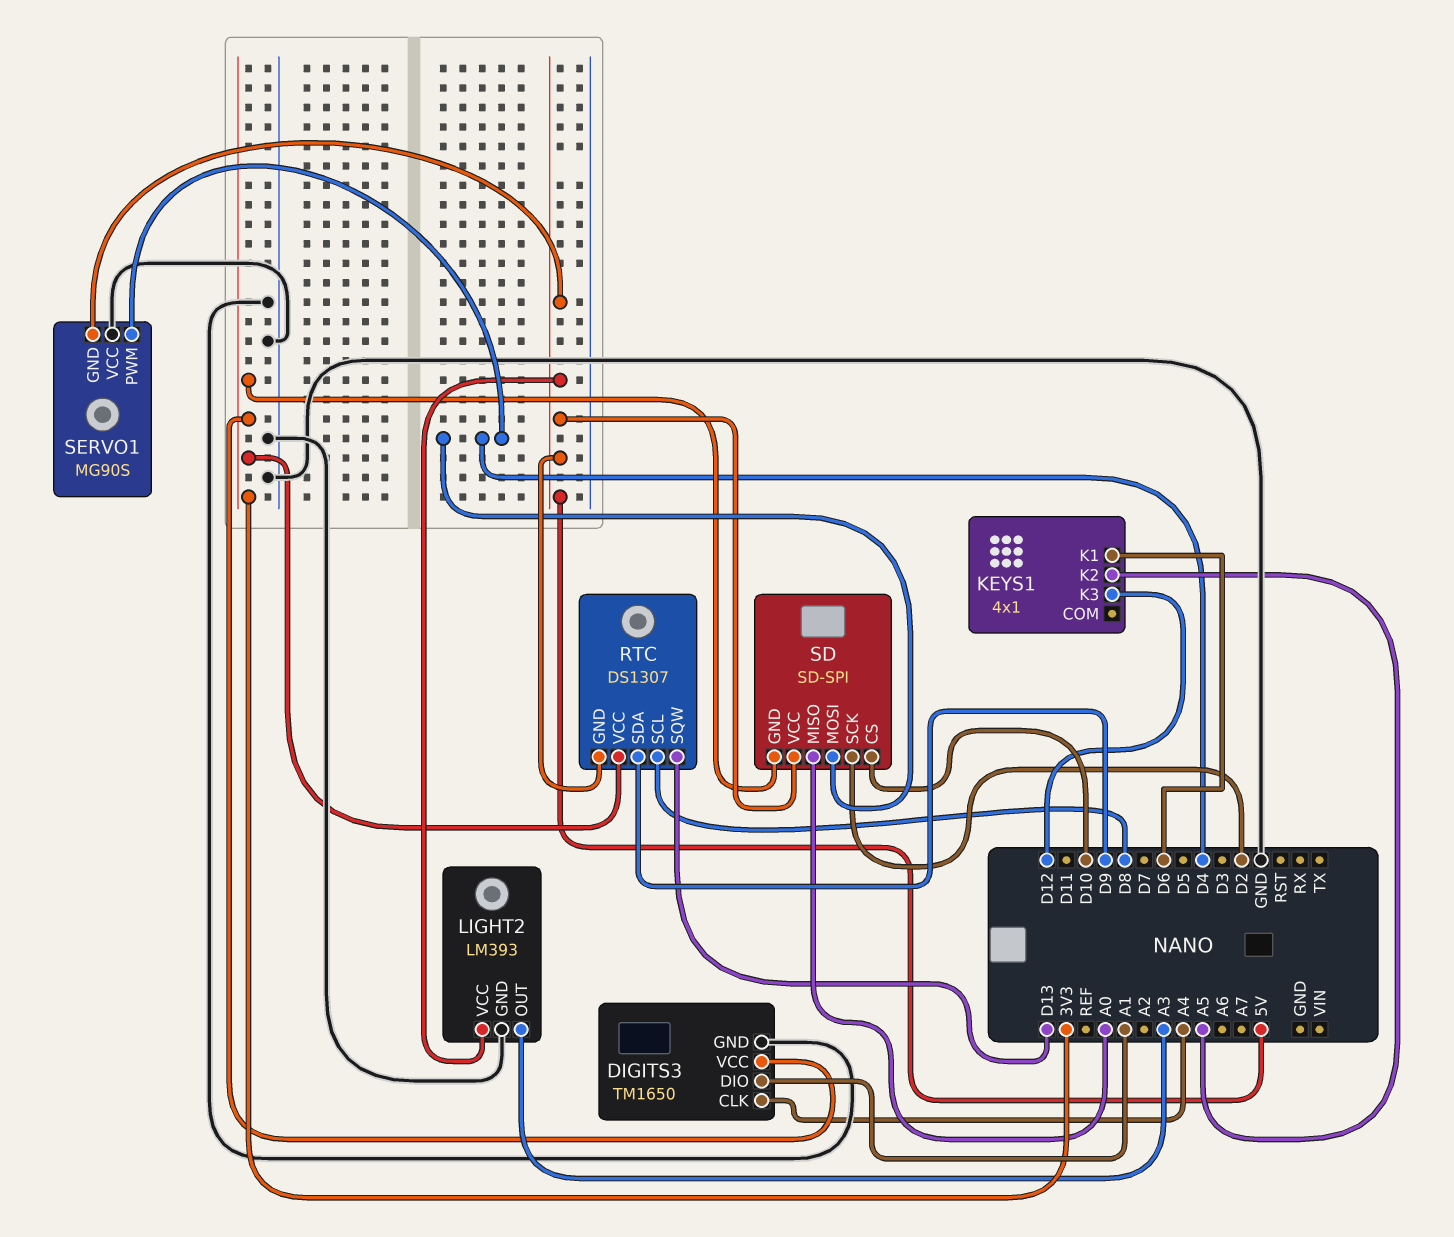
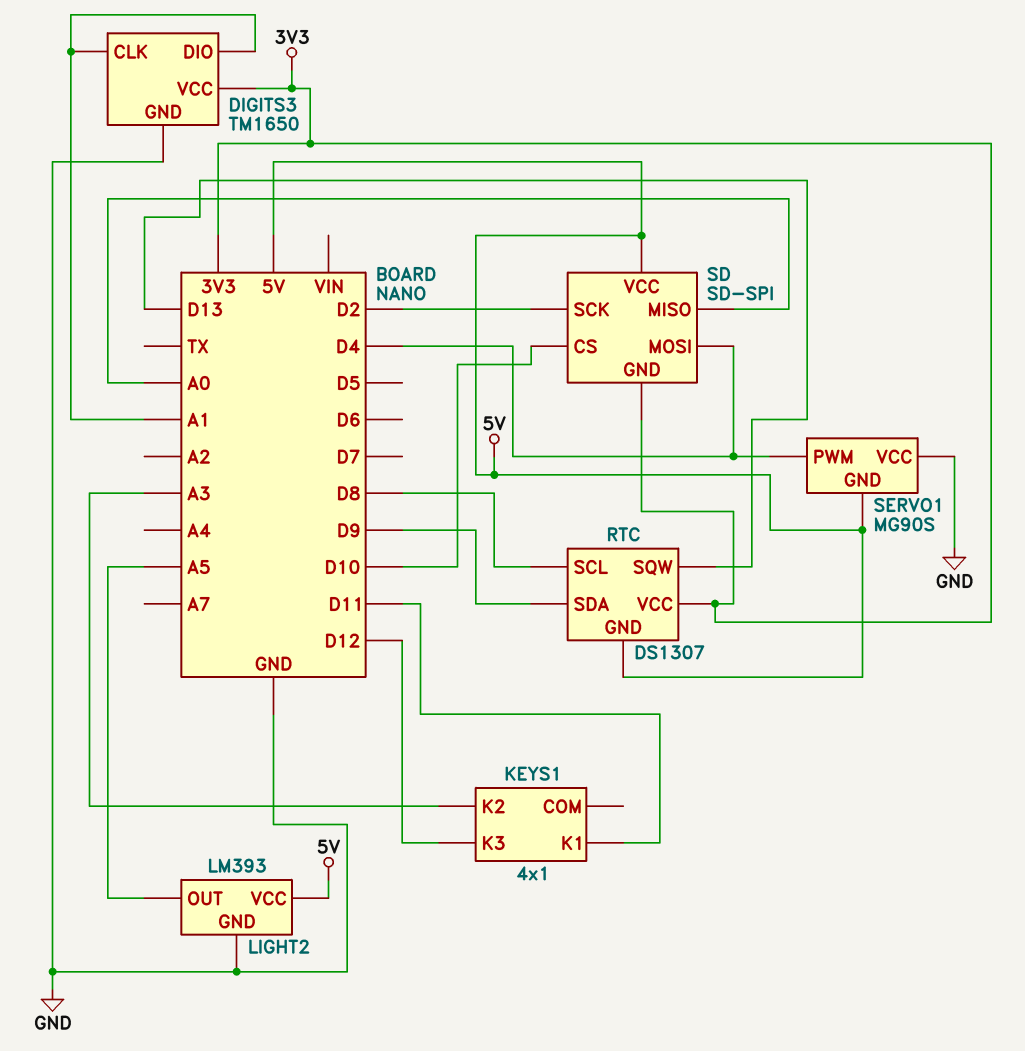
DIGITS3 pin CLK: A4 -> A1
KEYS1 pin K1: D6 -> D11
KEYS1 pin K2: A5 -> A3
LIGHT2 pin OUT: A3 -> A5

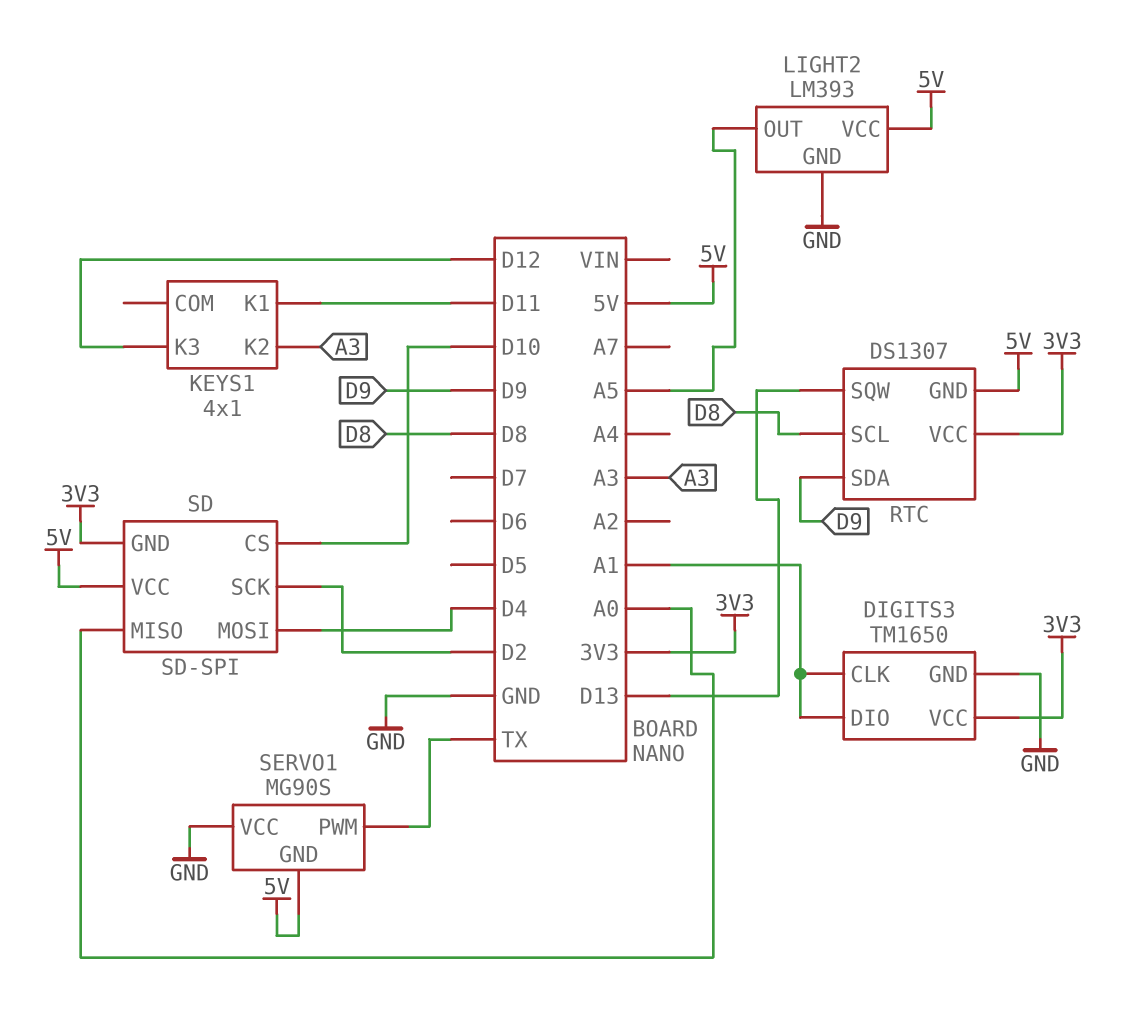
SERVO1 pin PWM: D4 -> TX

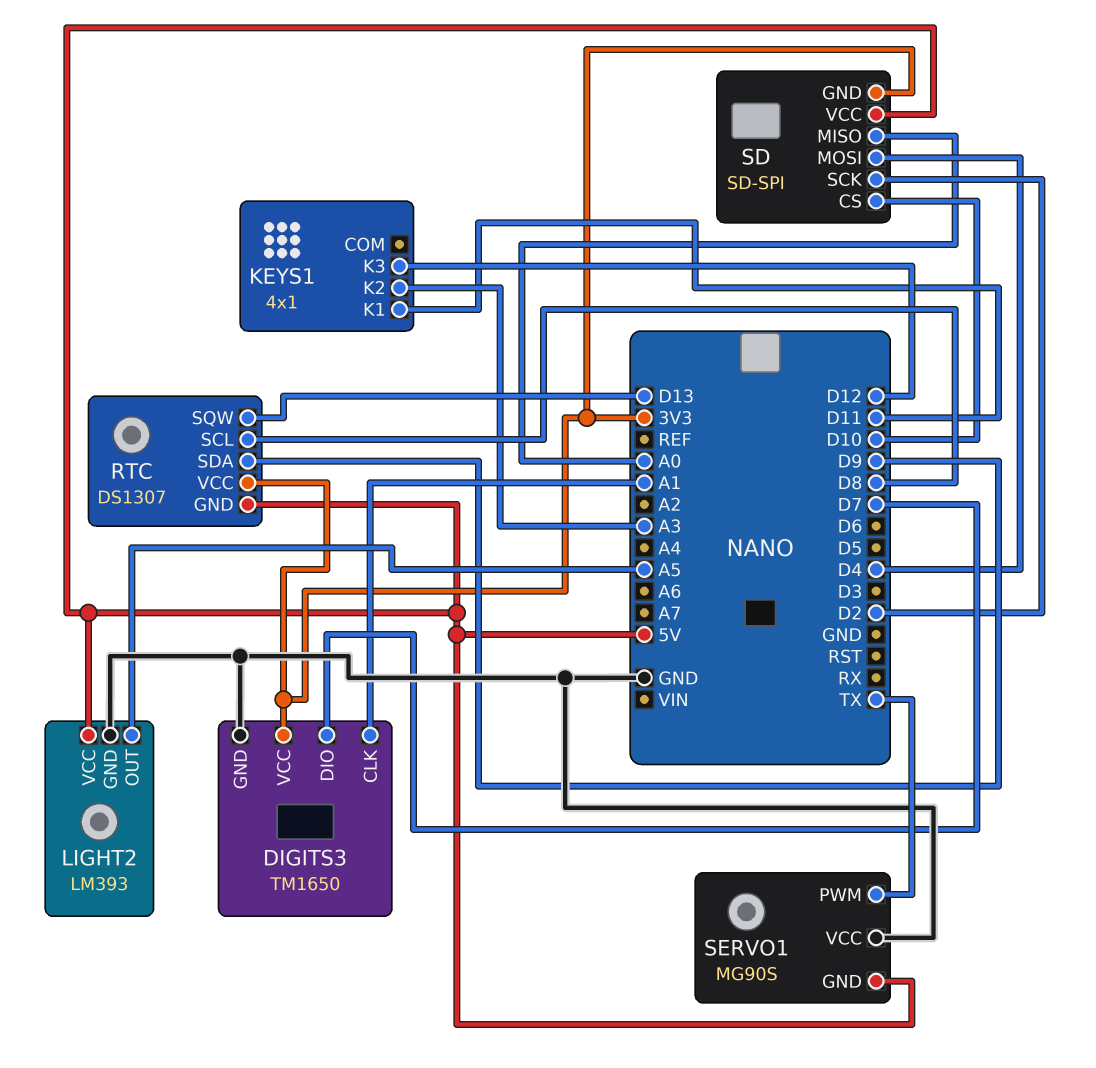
DIGITS3 pin DIO: A1 -> D7

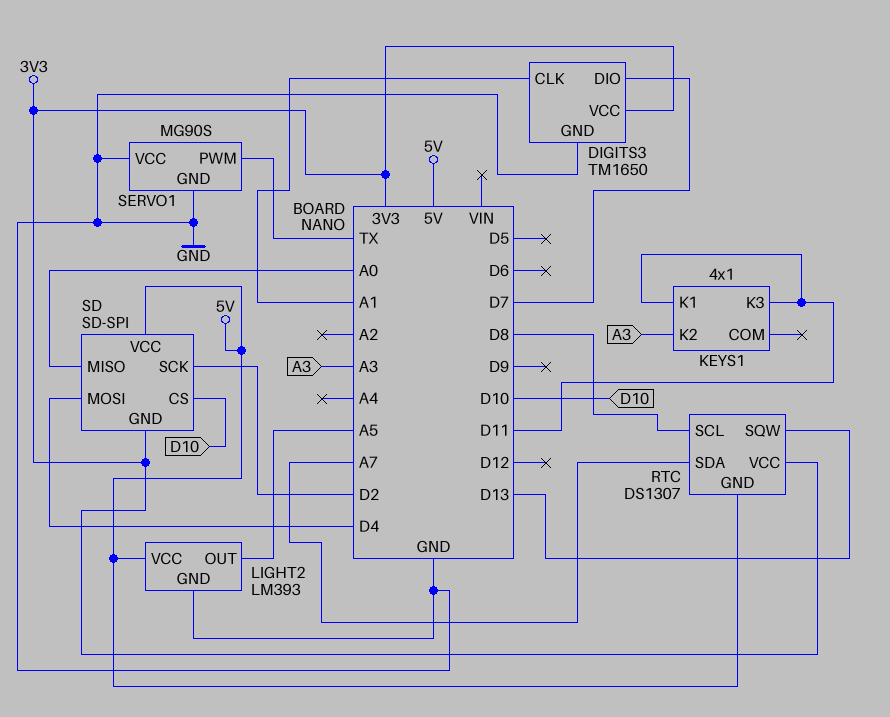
KEYS1 pin K3: D12 -> D11
RTC pin SDA: D9 -> A7
SERVO1 pin GND: 5V -> GND

